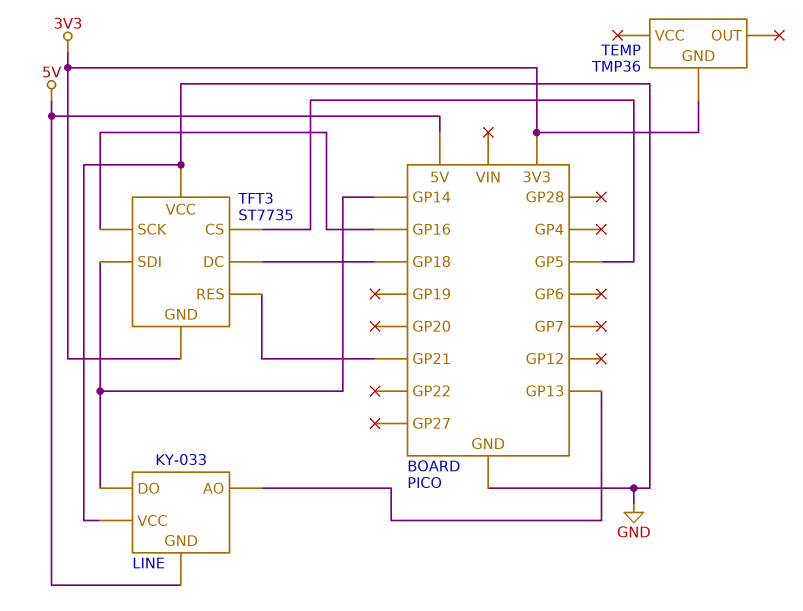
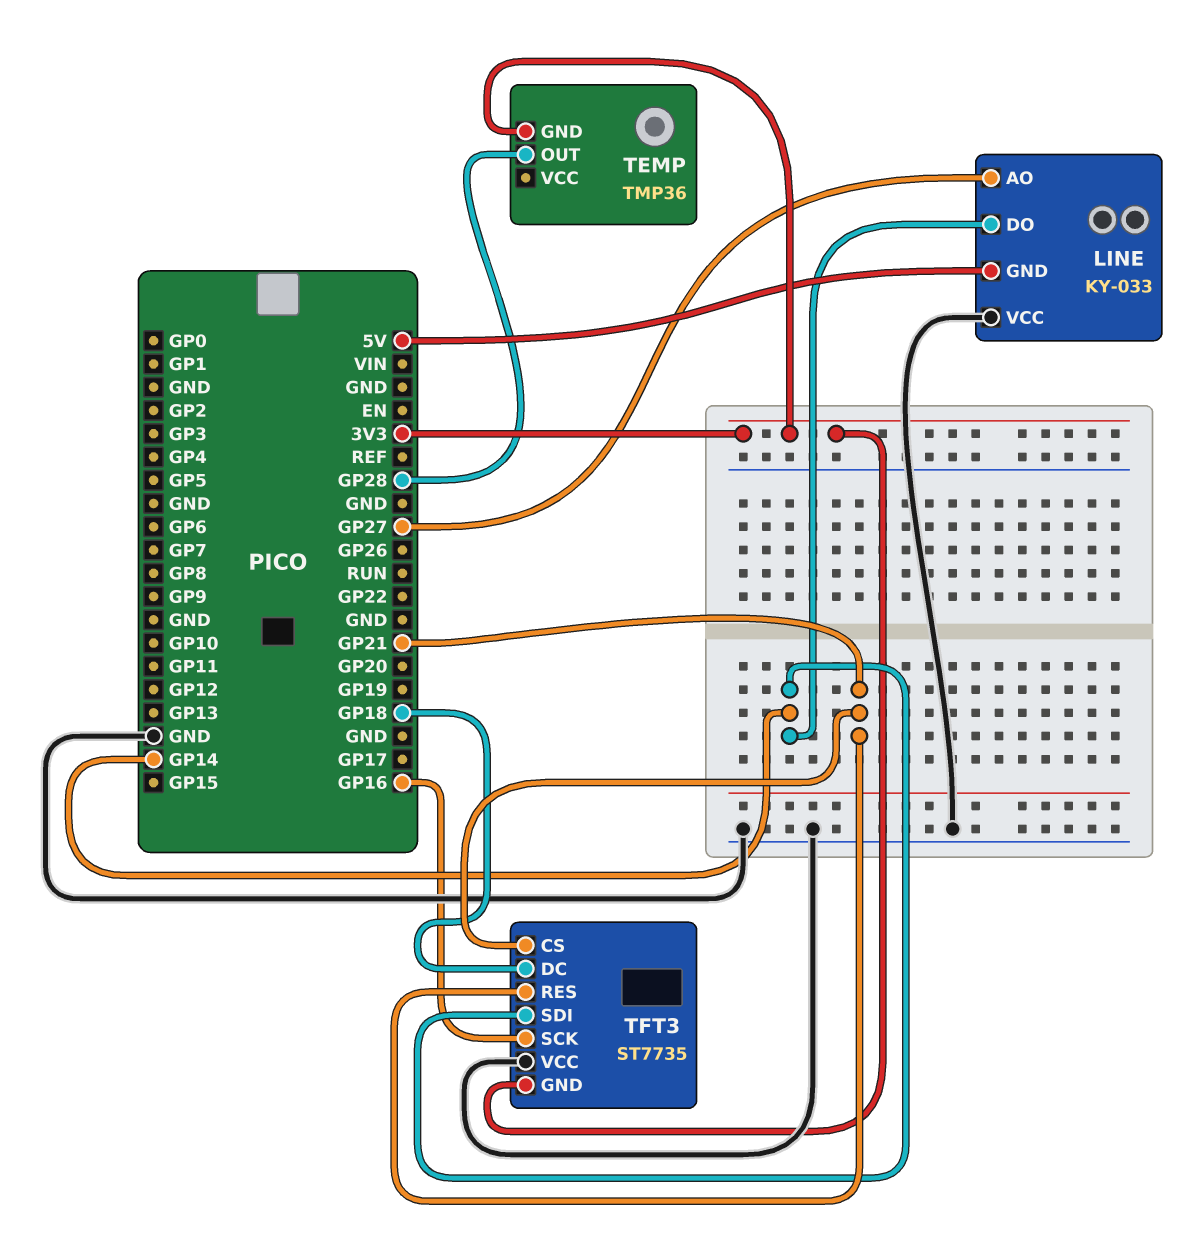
LINE pin AO: GP13 -> GP27
TEMP pin OUT: none -> GP28
TFT3 pin CS: GP5 -> GP21

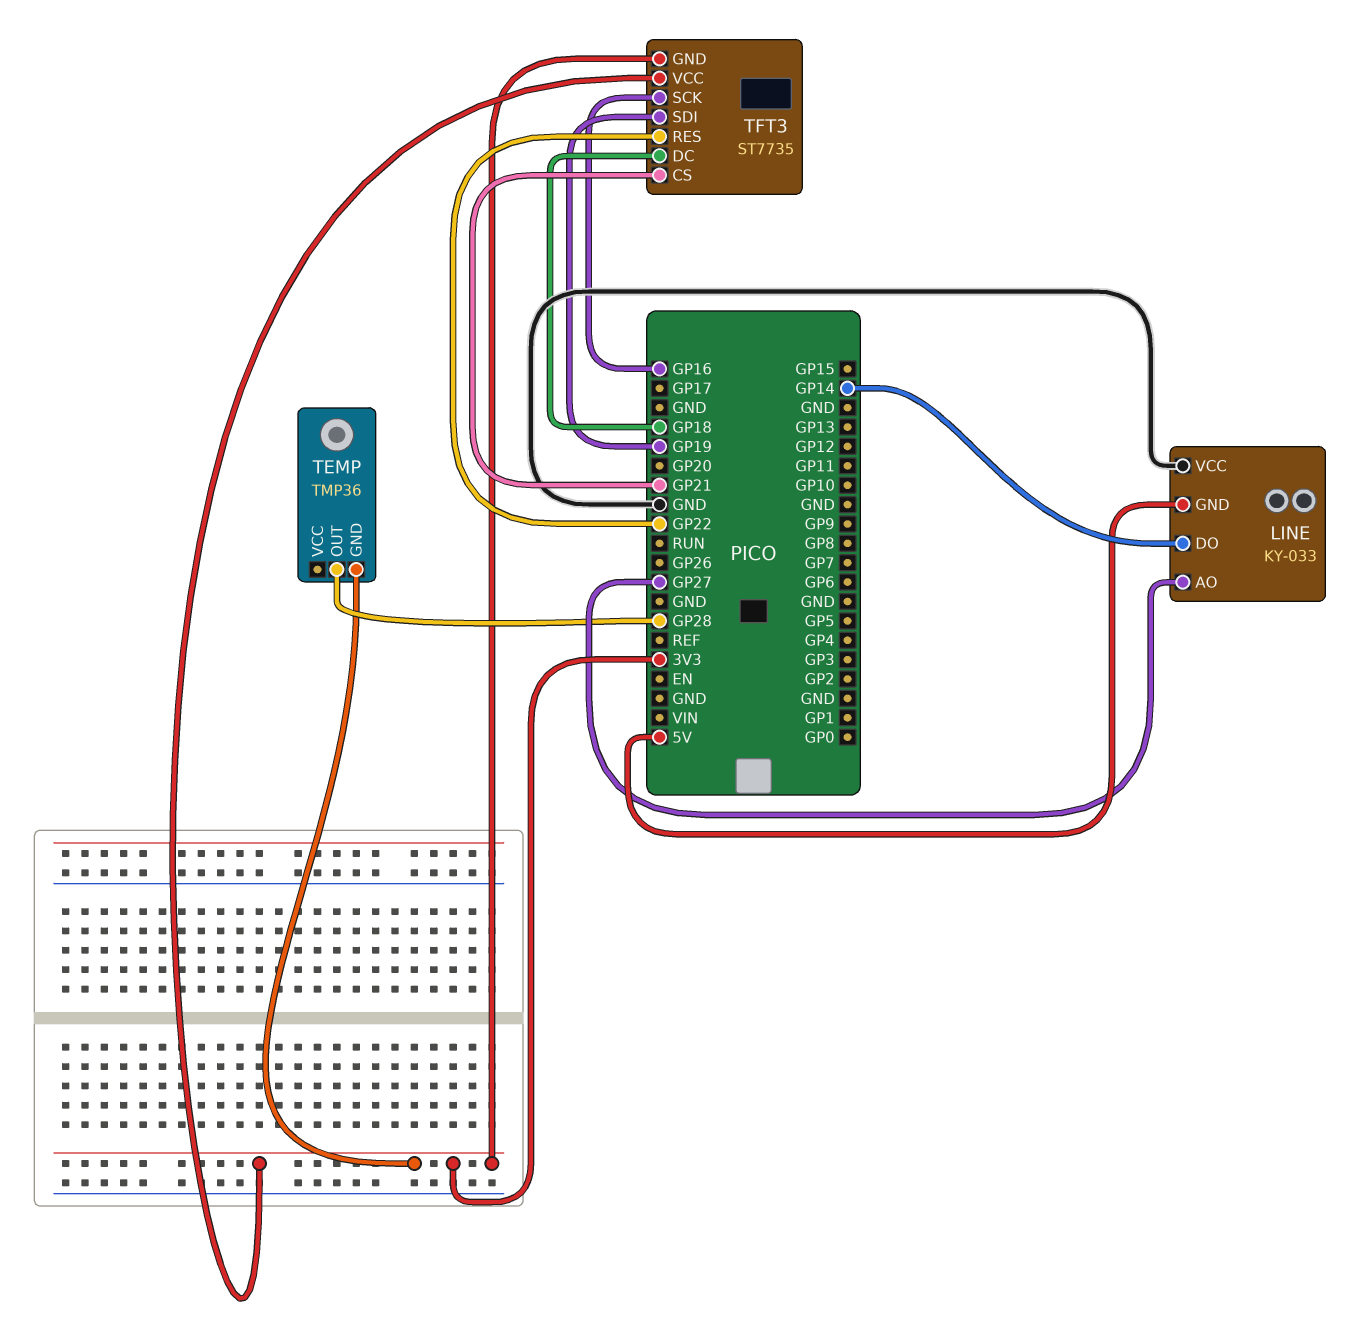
TFT3 pin RES: GP21 -> GP22
TFT3 pin SDI: GP14 -> GP19
TFT3 pin VCC: GND -> 3V3

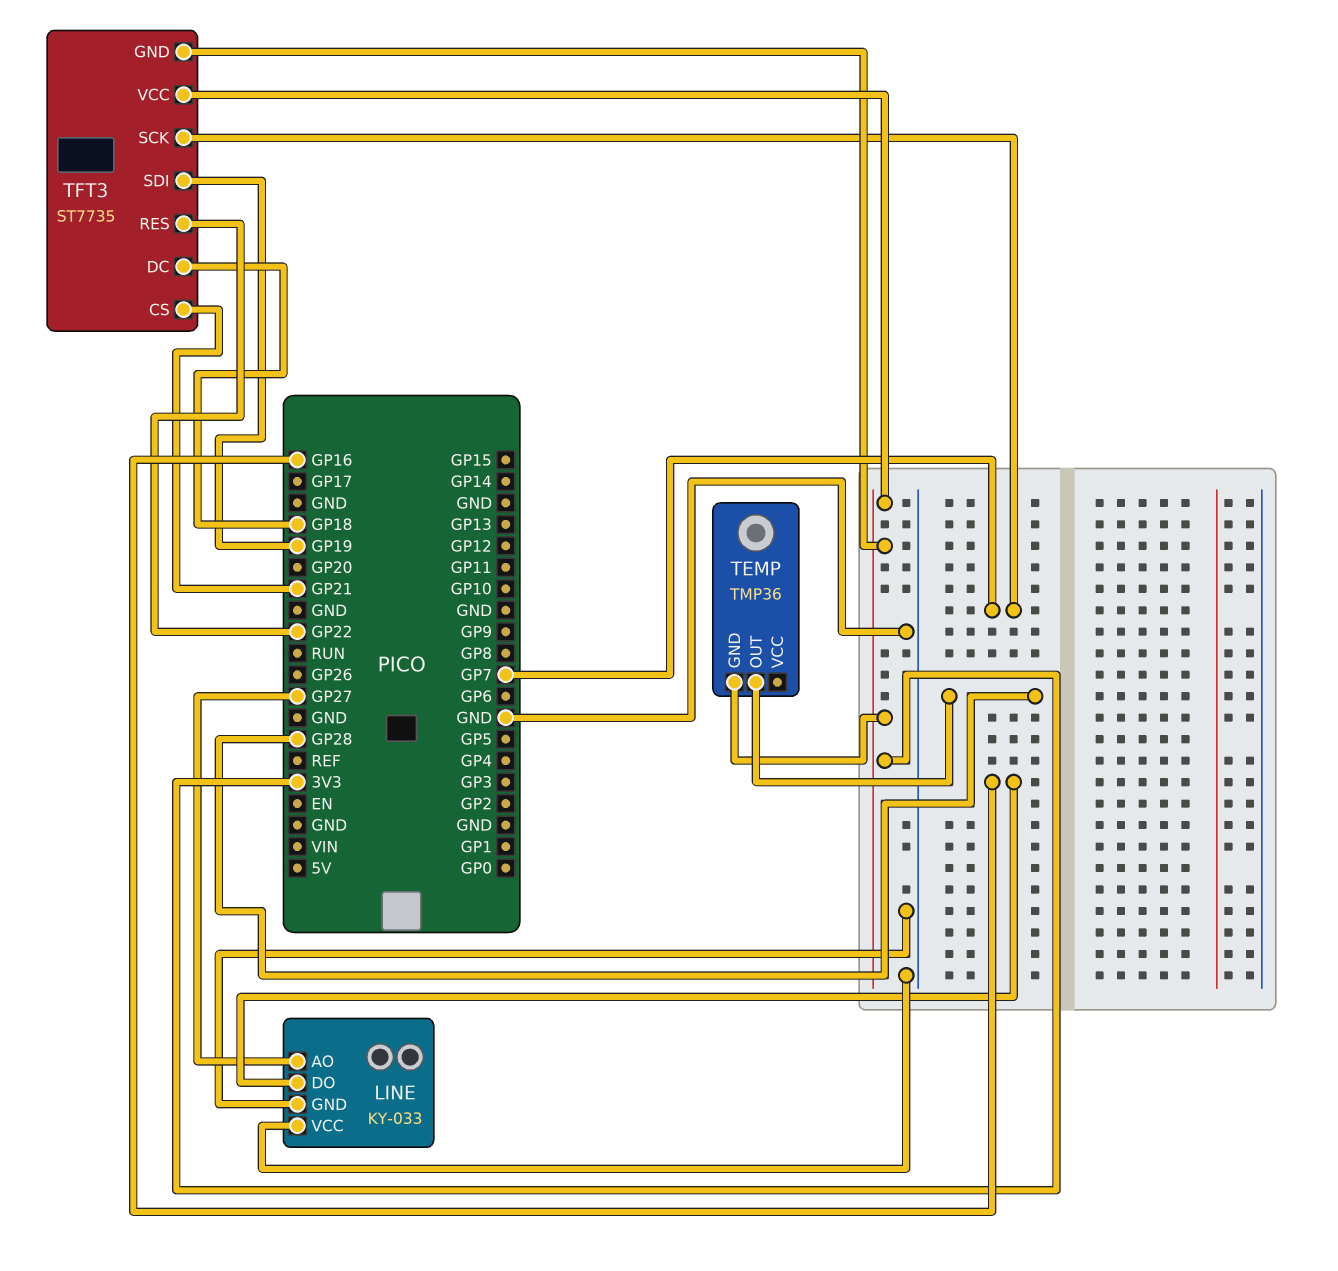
LINE pin DO: GP14 -> GP16
LINE pin GND: 5V -> GND
TFT3 pin SCK: GP16 -> GP7

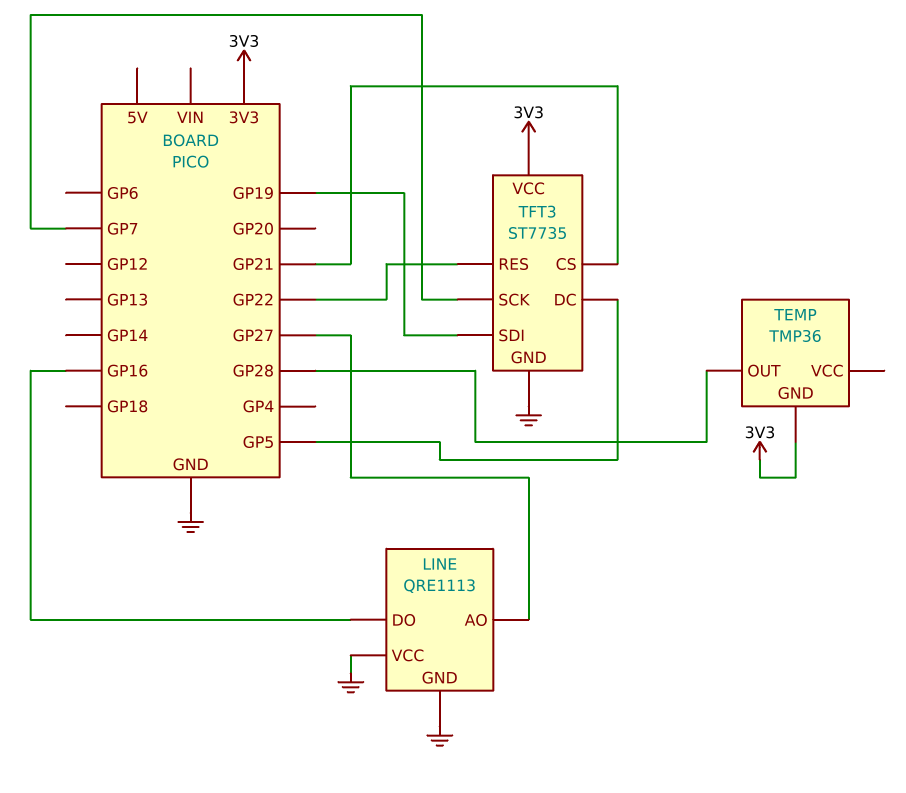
LINE: KY-033 -> QRE1113
TFT3 pin DC: GP18 -> GP5
TFT3 pin GND: 3V3 -> GND

